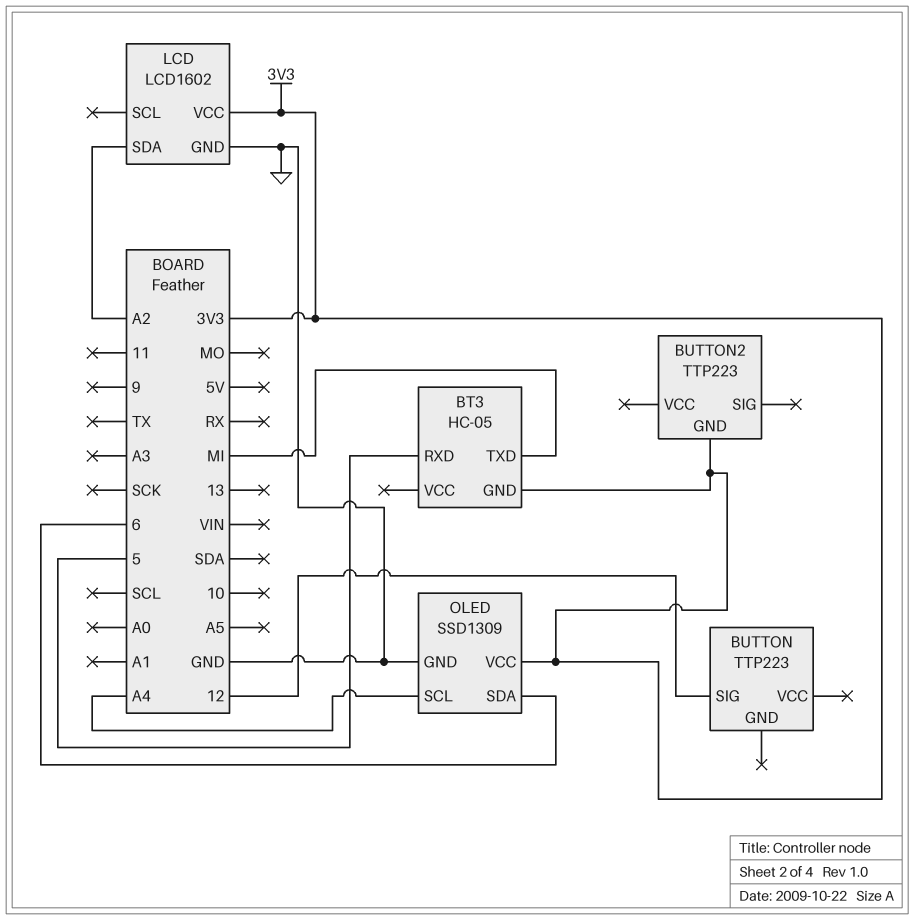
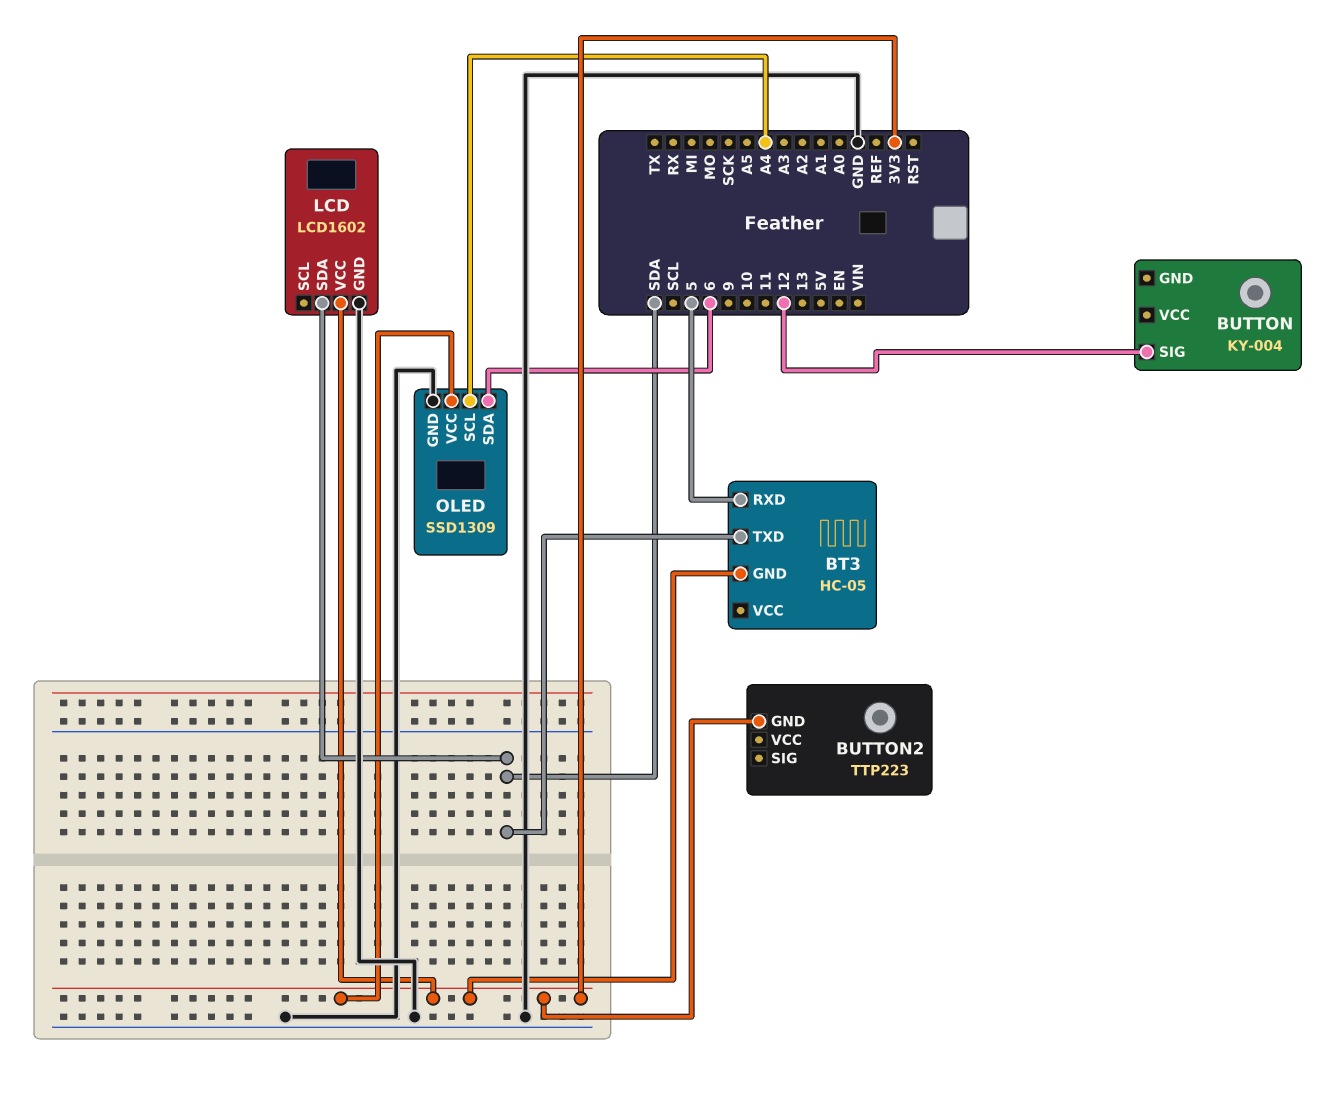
BT3 pin TXD: MI -> SDA
BUTTON: TTP223 -> KY-004
LCD pin SDA: A2 -> SDA

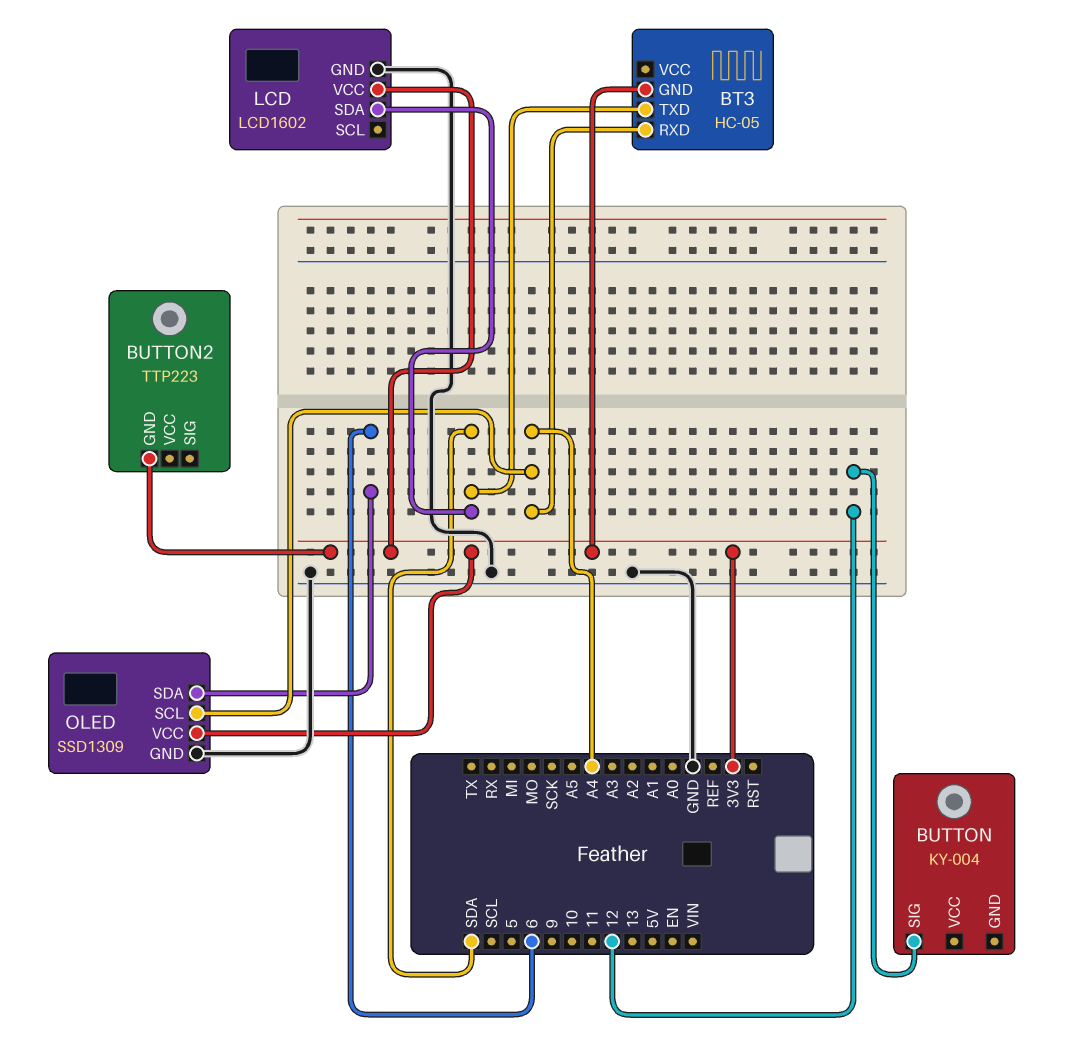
BT3 pin RXD: 5 -> A4

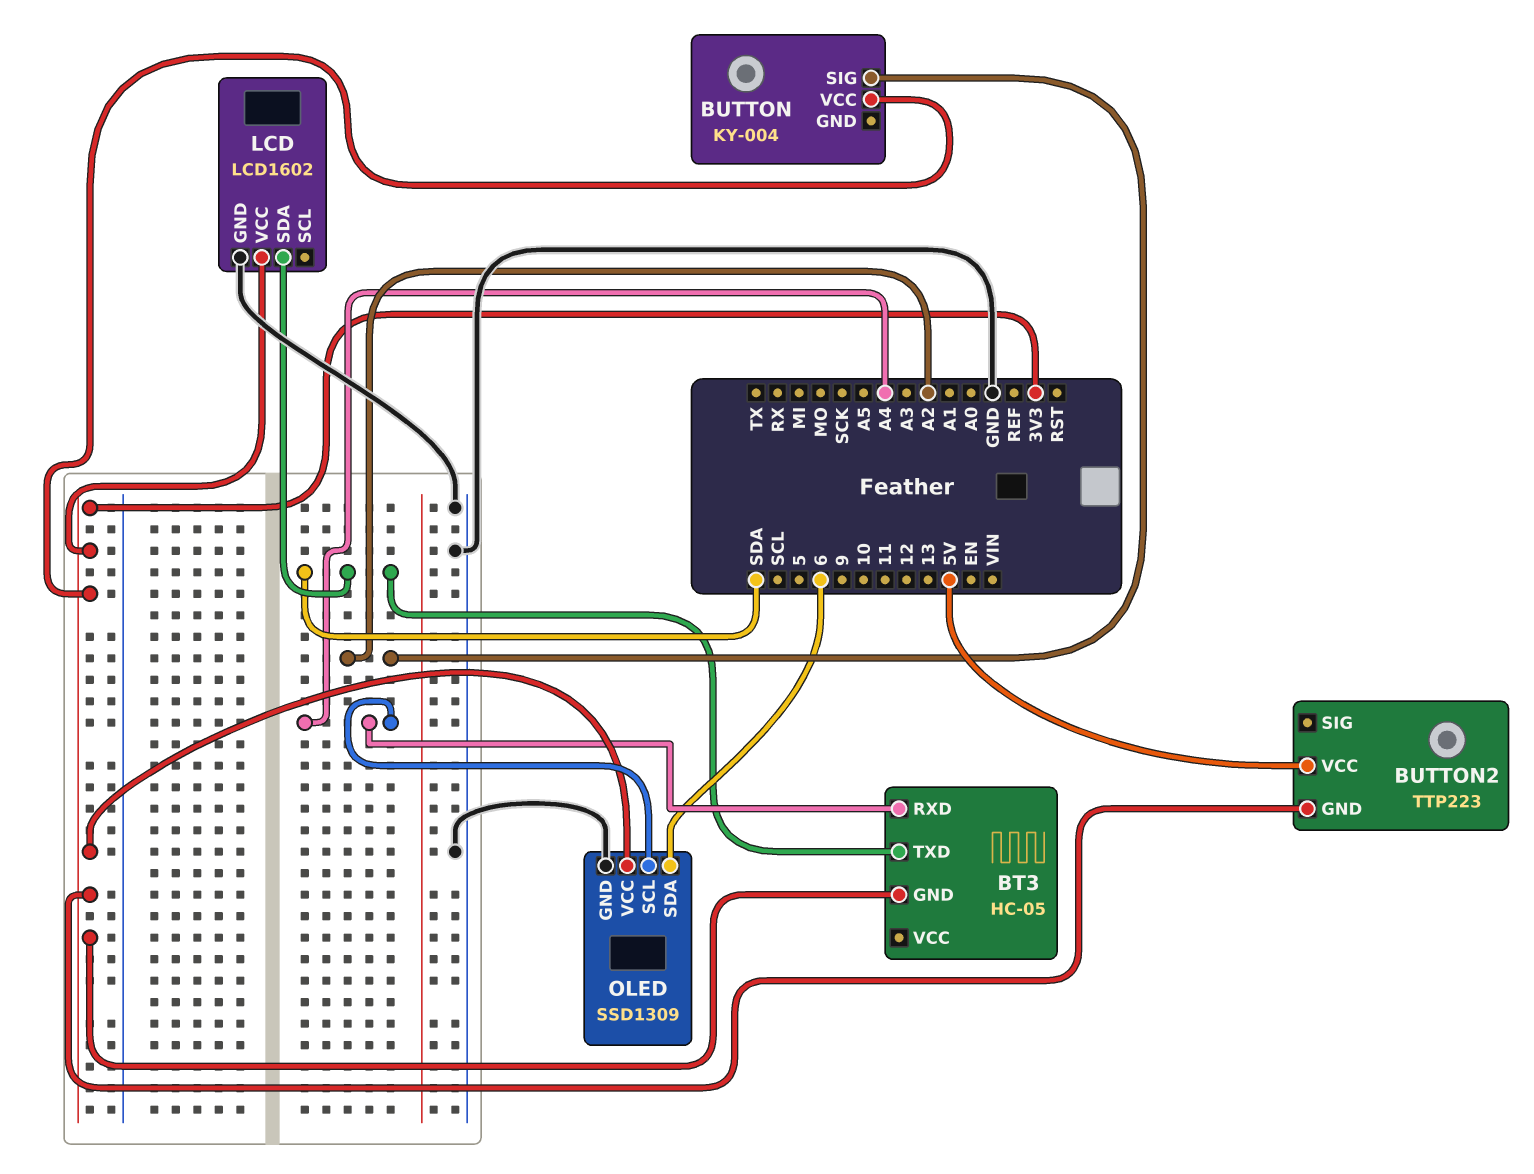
BUTTON pin SIG: 12 -> A2
BUTTON pin VCC: none -> 3V3
BUTTON2 pin VCC: none -> 5V

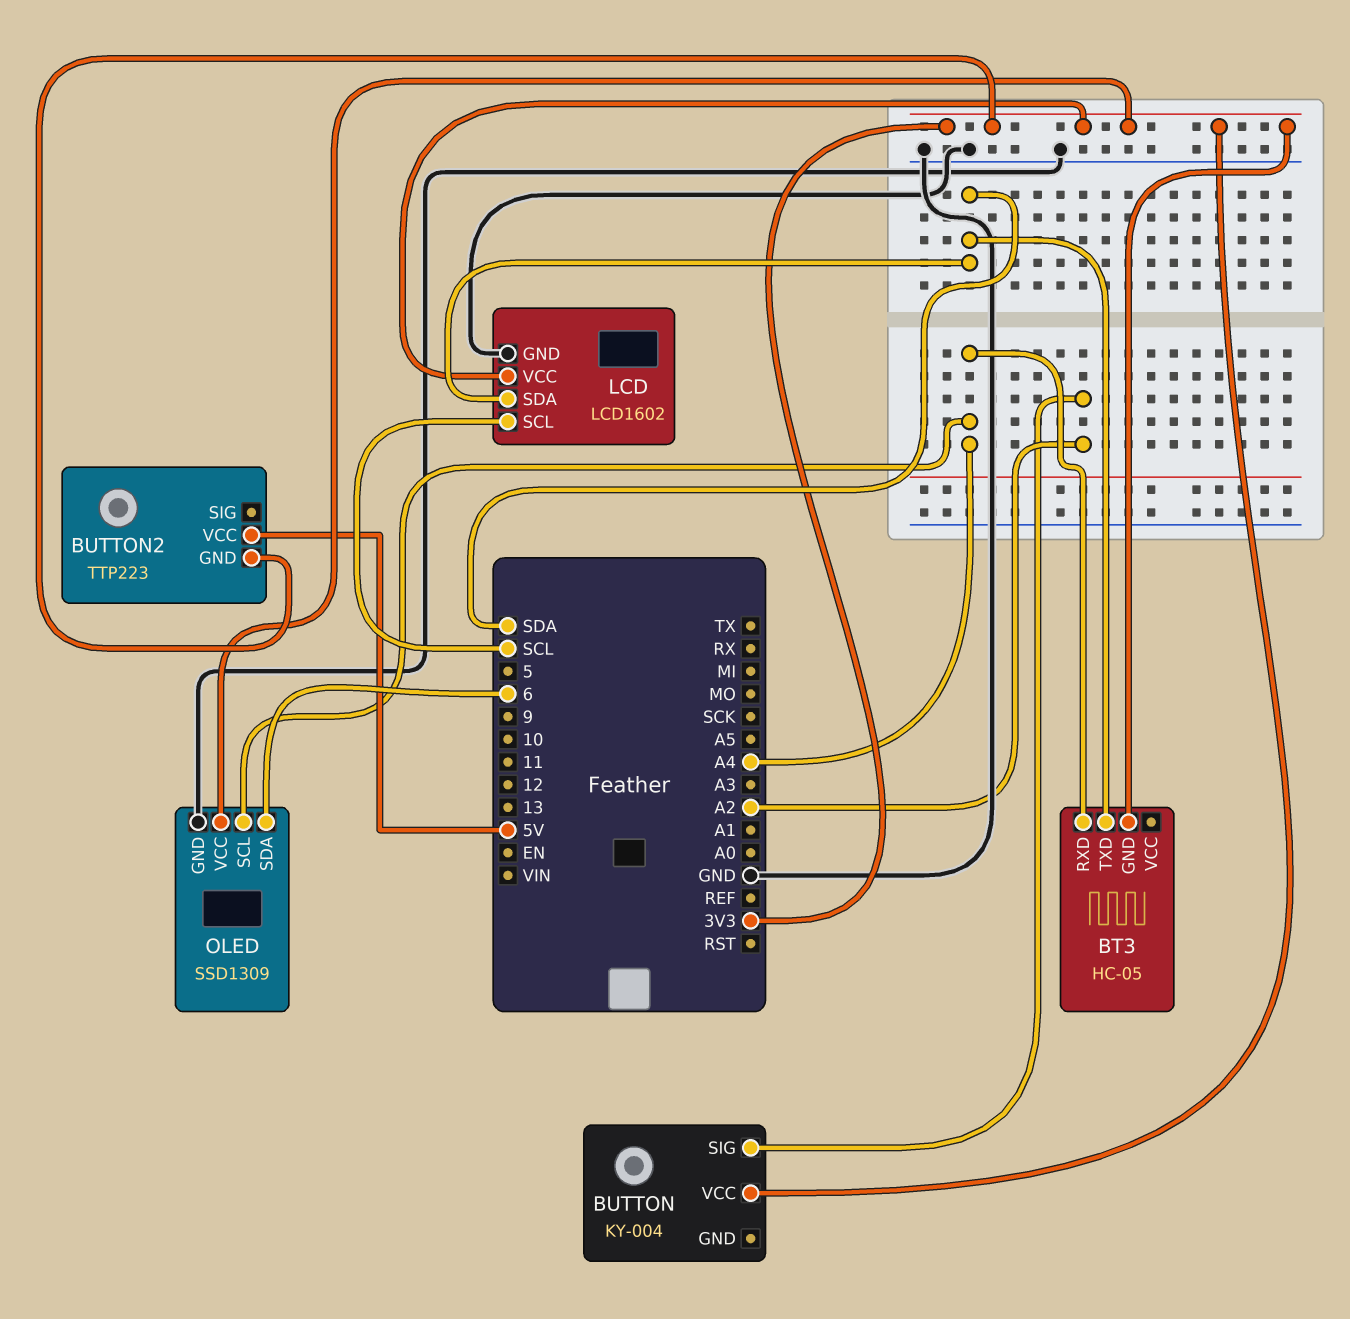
LCD pin SCL: none -> SCL

